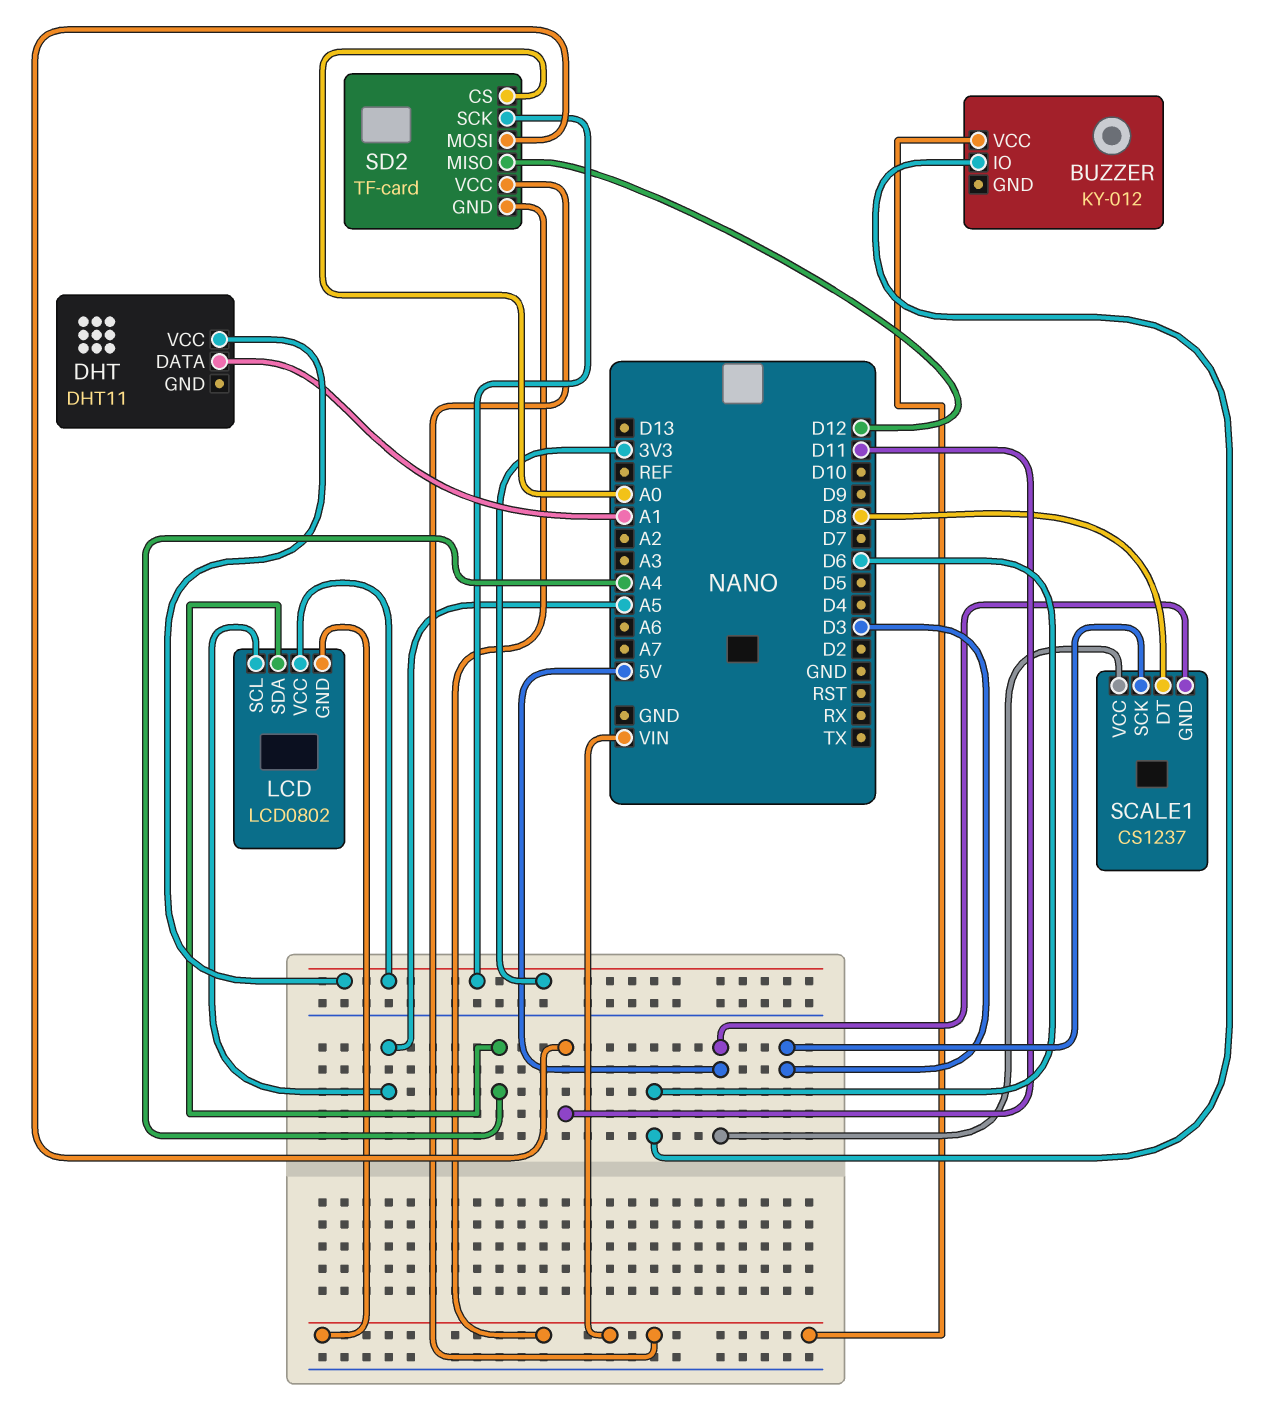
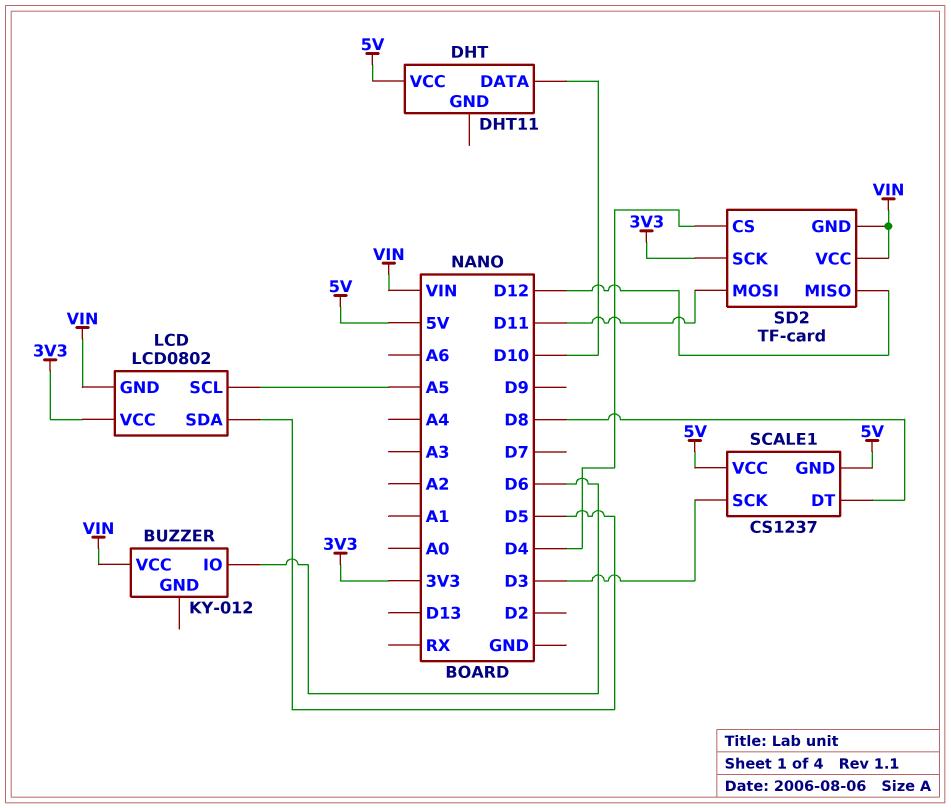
DHT pin DATA: A1 -> D10
DHT pin VCC: 3V3 -> 5V
LCD pin SDA: A4 -> D5
SD2 pin CS: A0 -> D4

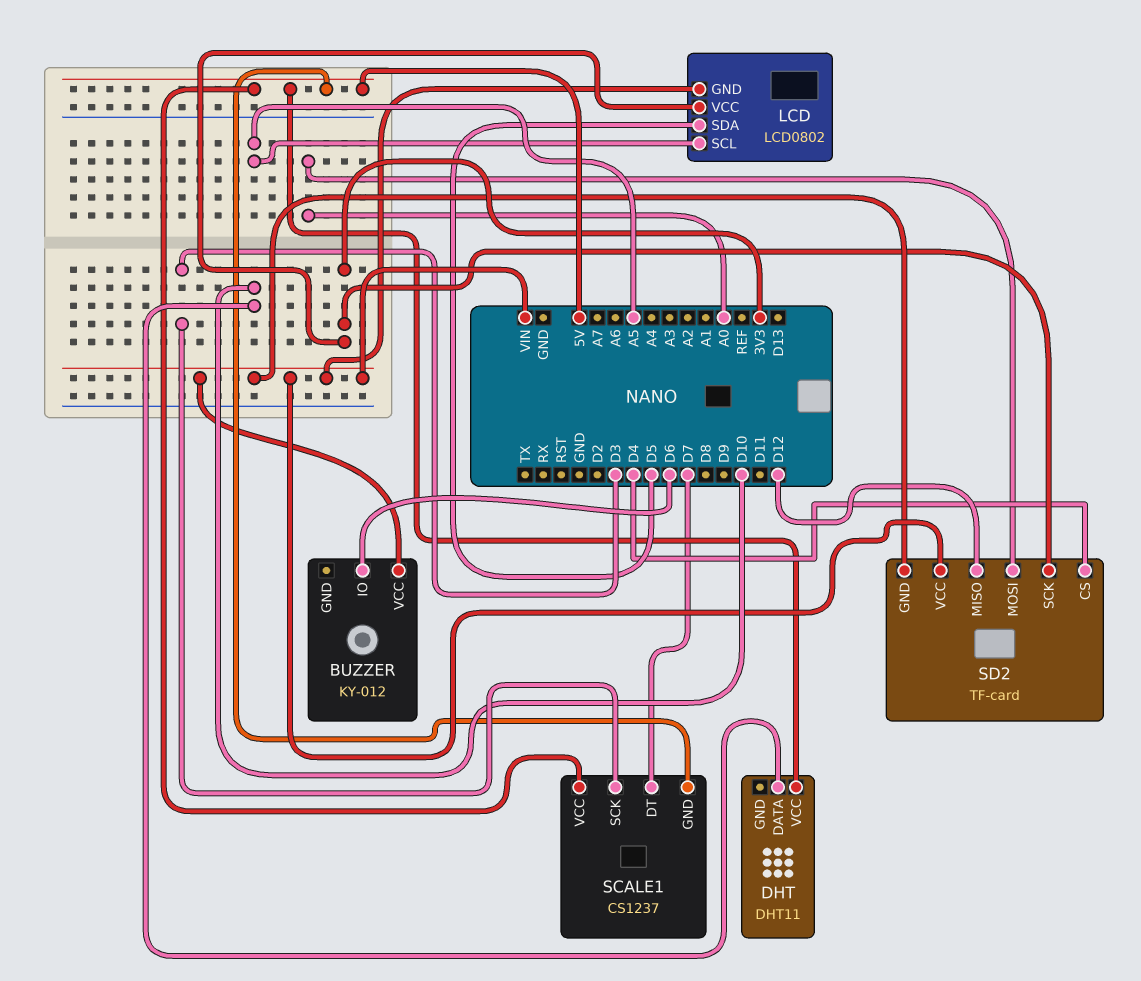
SCALE1 pin DT: D8 -> D7
SD2 pin MOSI: D11 -> A0

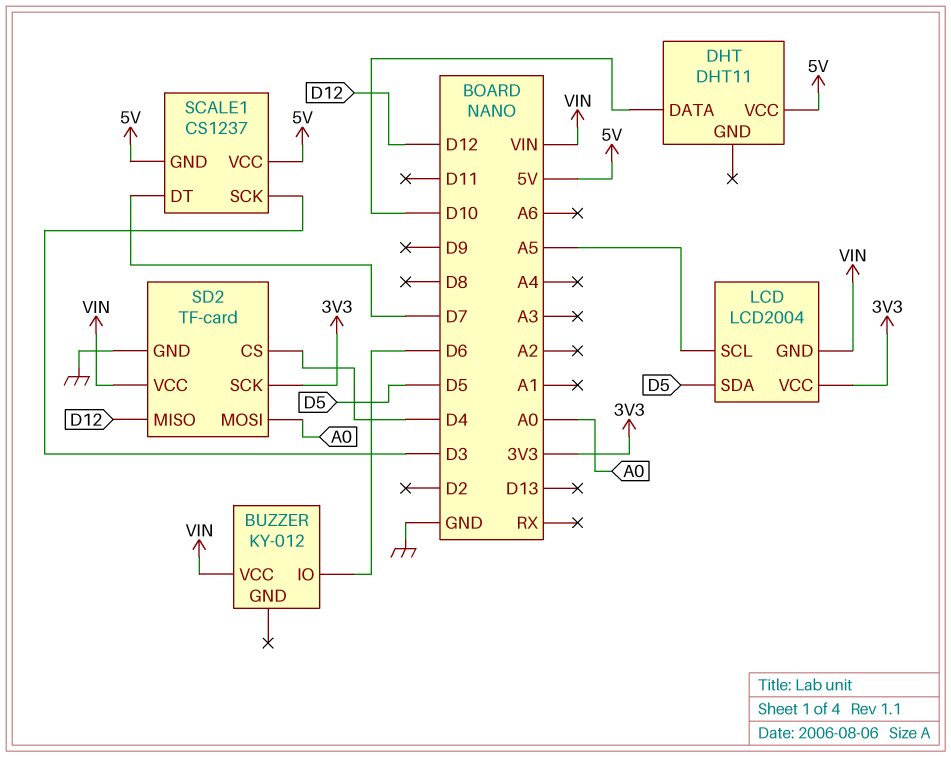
LCD: LCD0802 -> LCD2004
SD2 pin GND: VIN -> GND

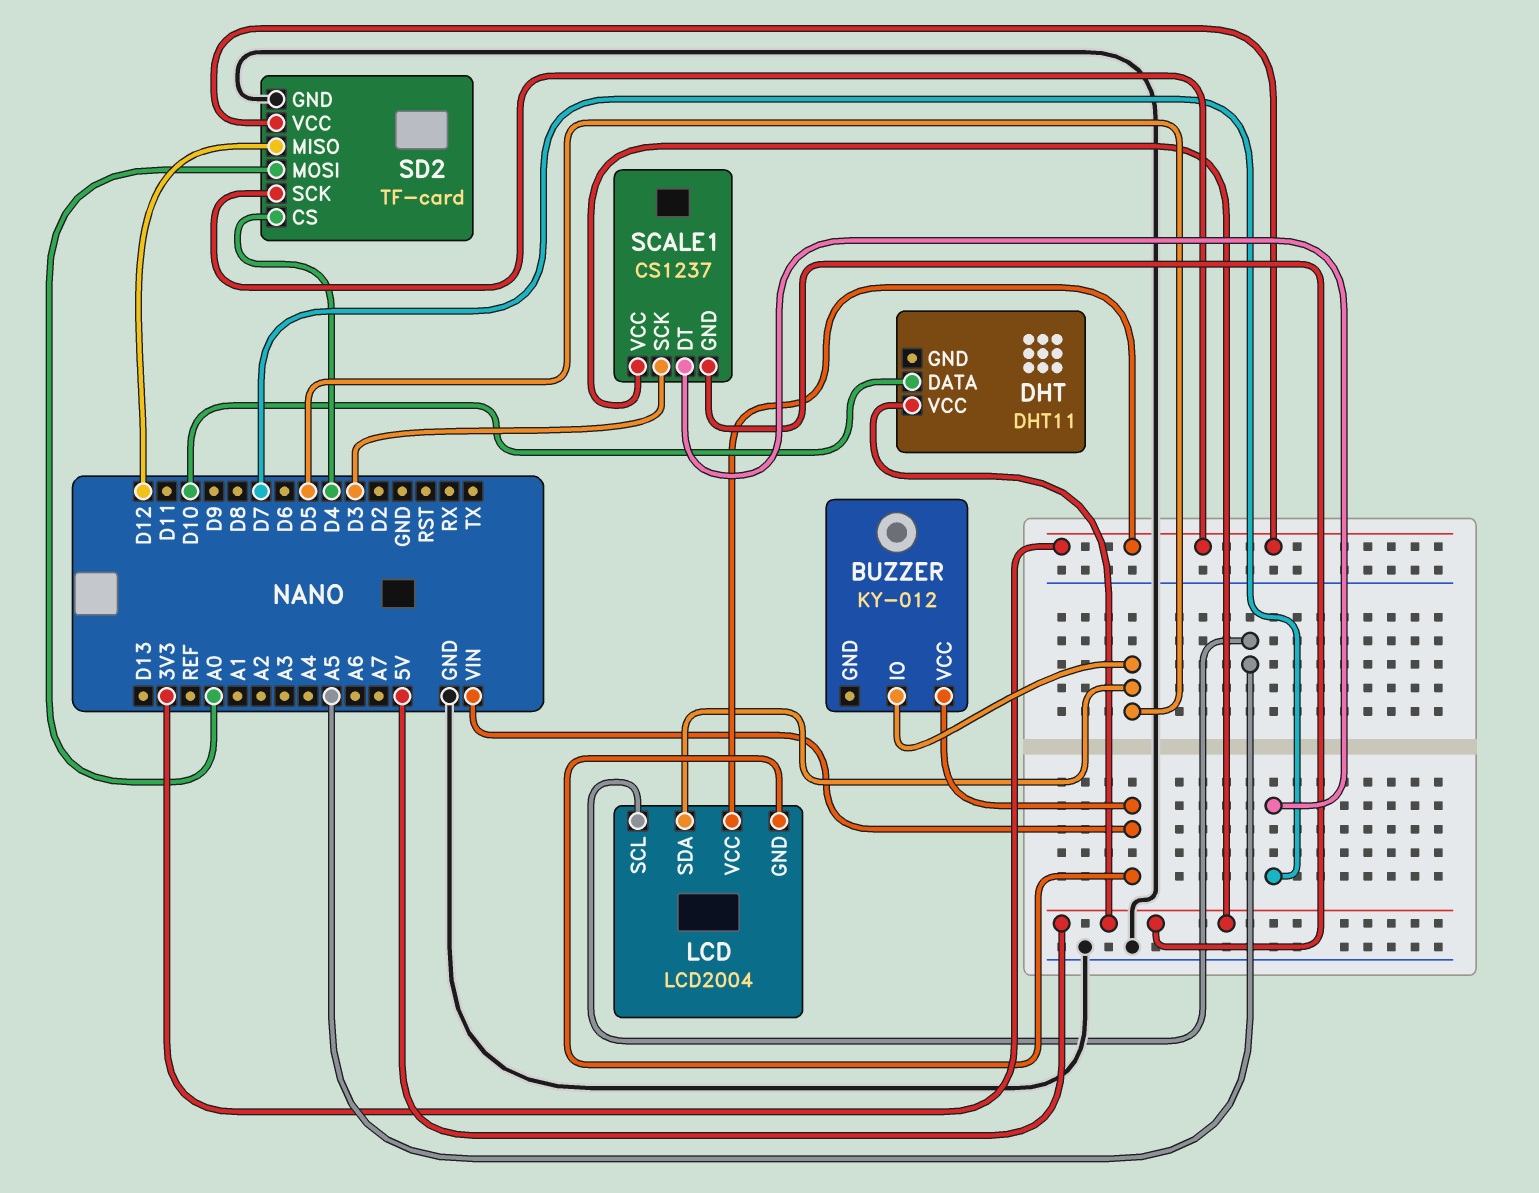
BUZZER pin IO: D6 -> D5
SD2 pin VCC: VIN -> 3V3

